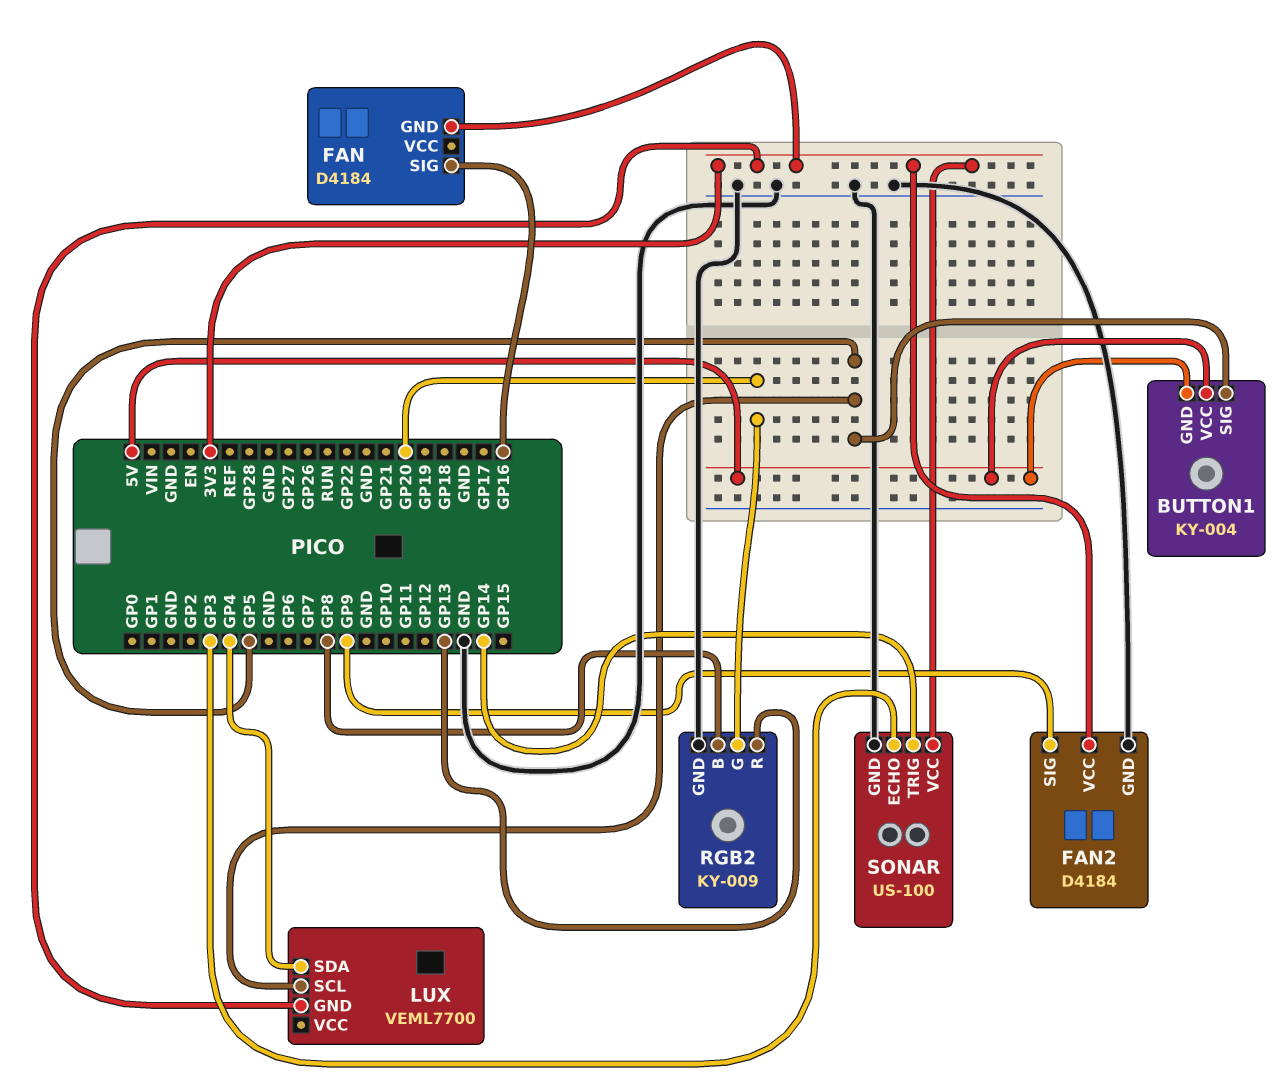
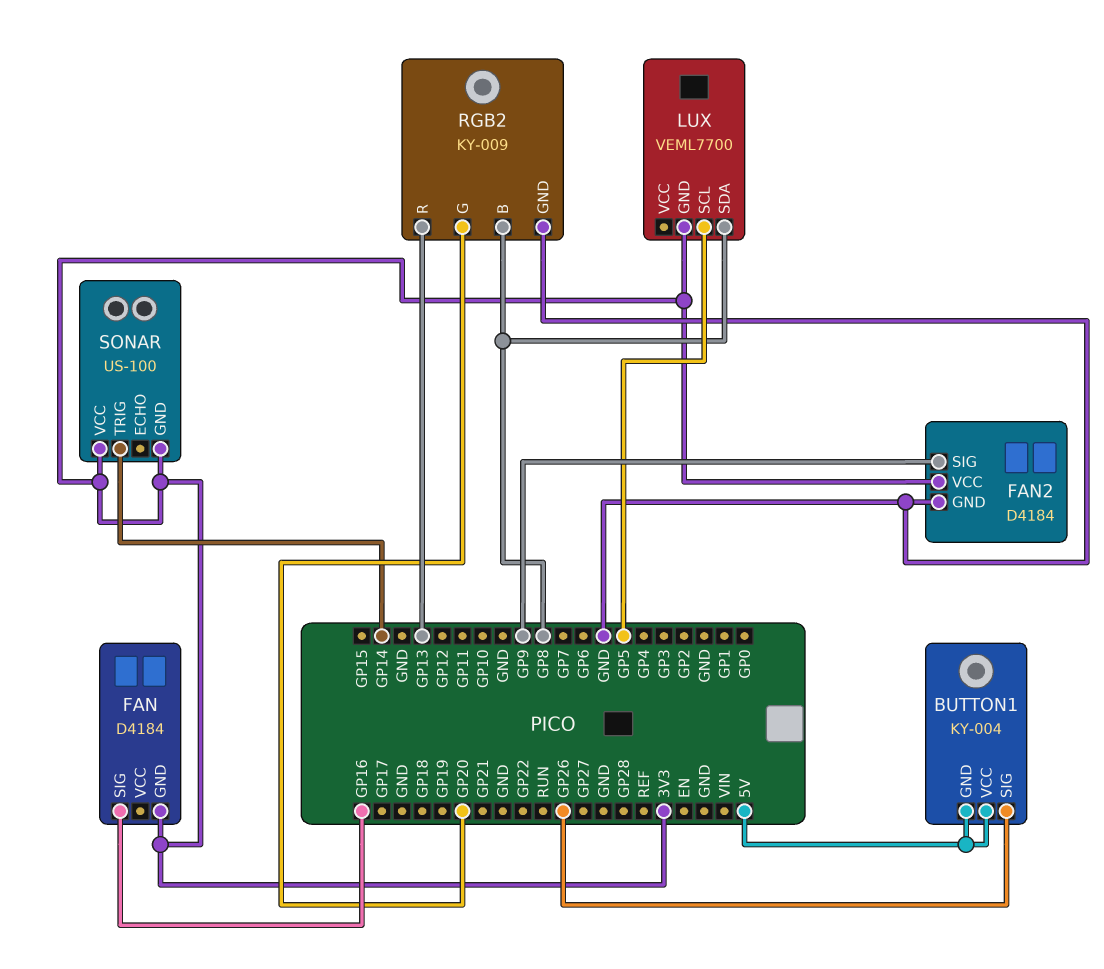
BUTTON1 pin SIG: GP5 -> GP26
LUX pin SDA: GP4 -> GP8
SONAR pin ECHO: GP3 -> none
SONAR pin GND: GND -> 3V3

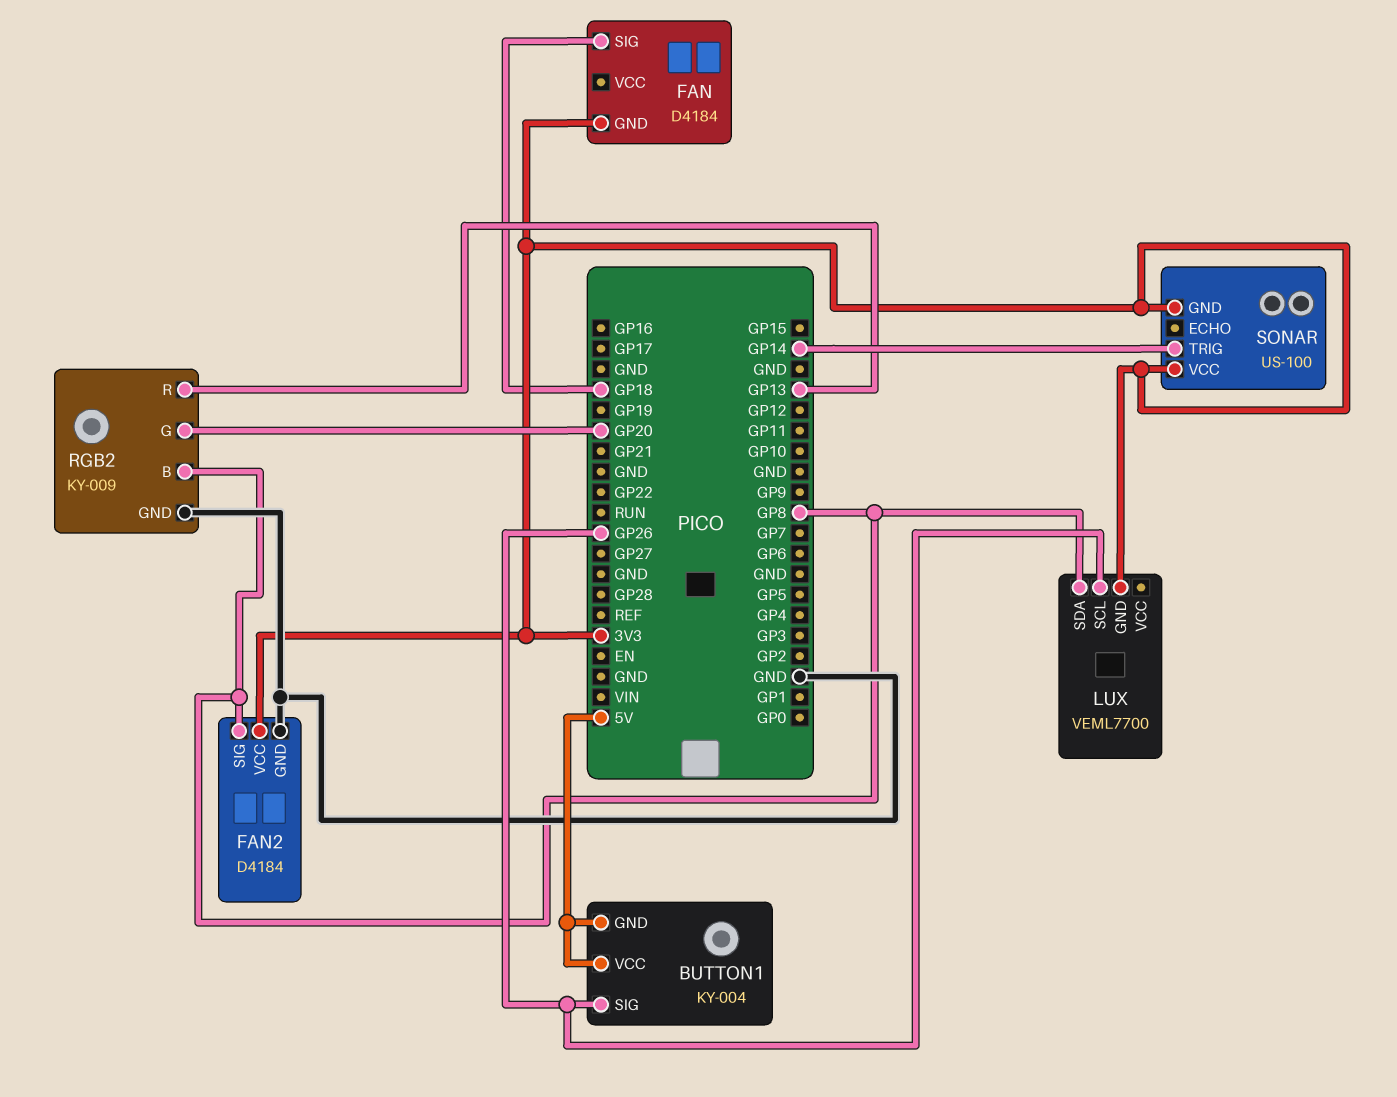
FAN pin SIG: GP16 -> GP18
FAN2 pin SIG: GP9 -> GP8
LUX pin SCL: GP5 -> GP26

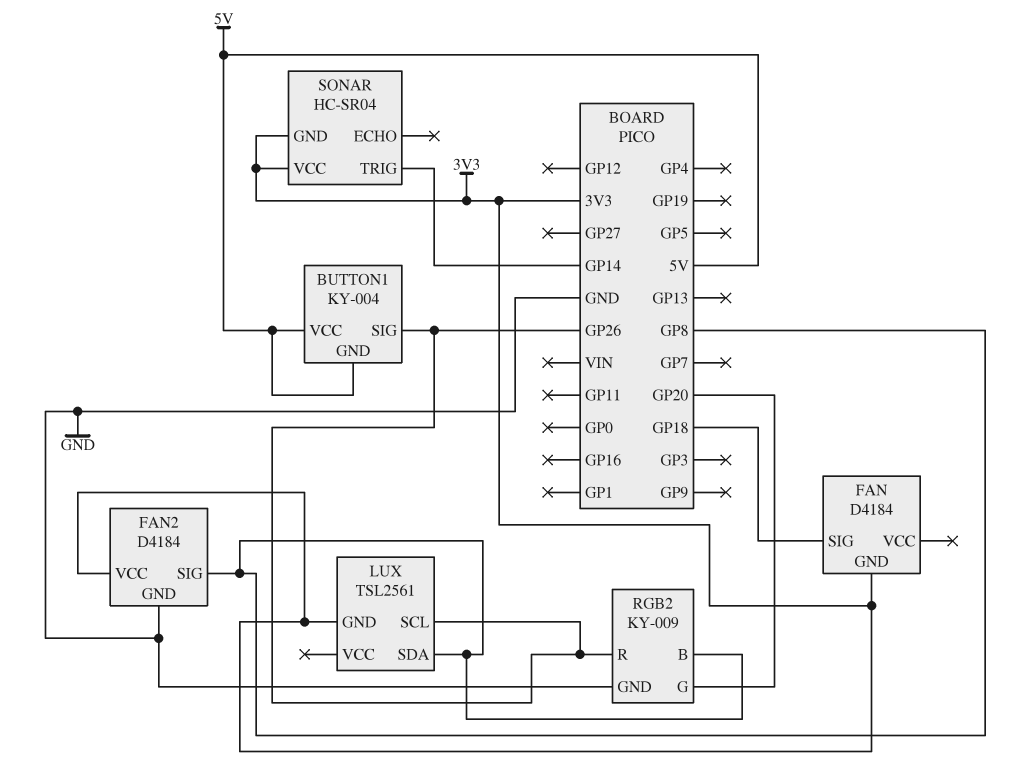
LUX: VEML7700 -> TSL2561
RGB2 pin R: GP13 -> GP26
SONAR: US-100 -> HC-SR04

